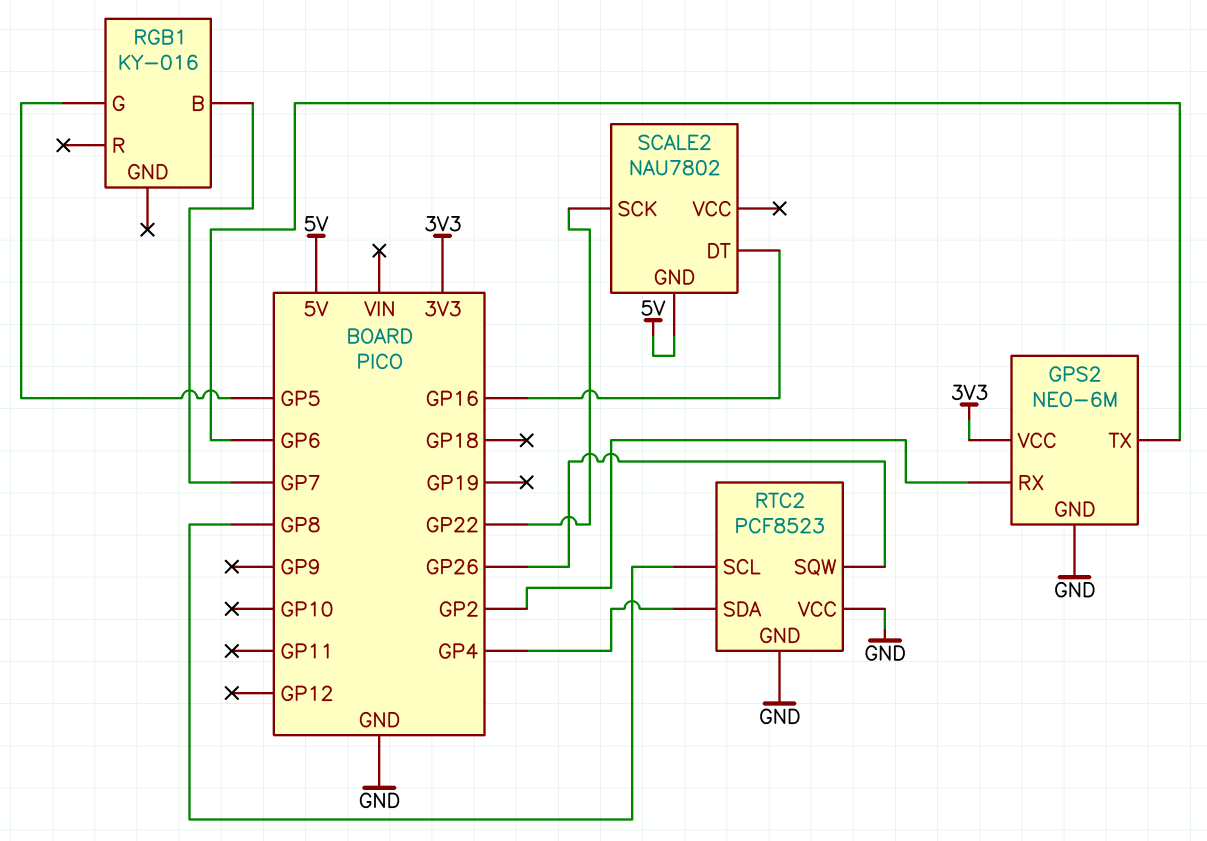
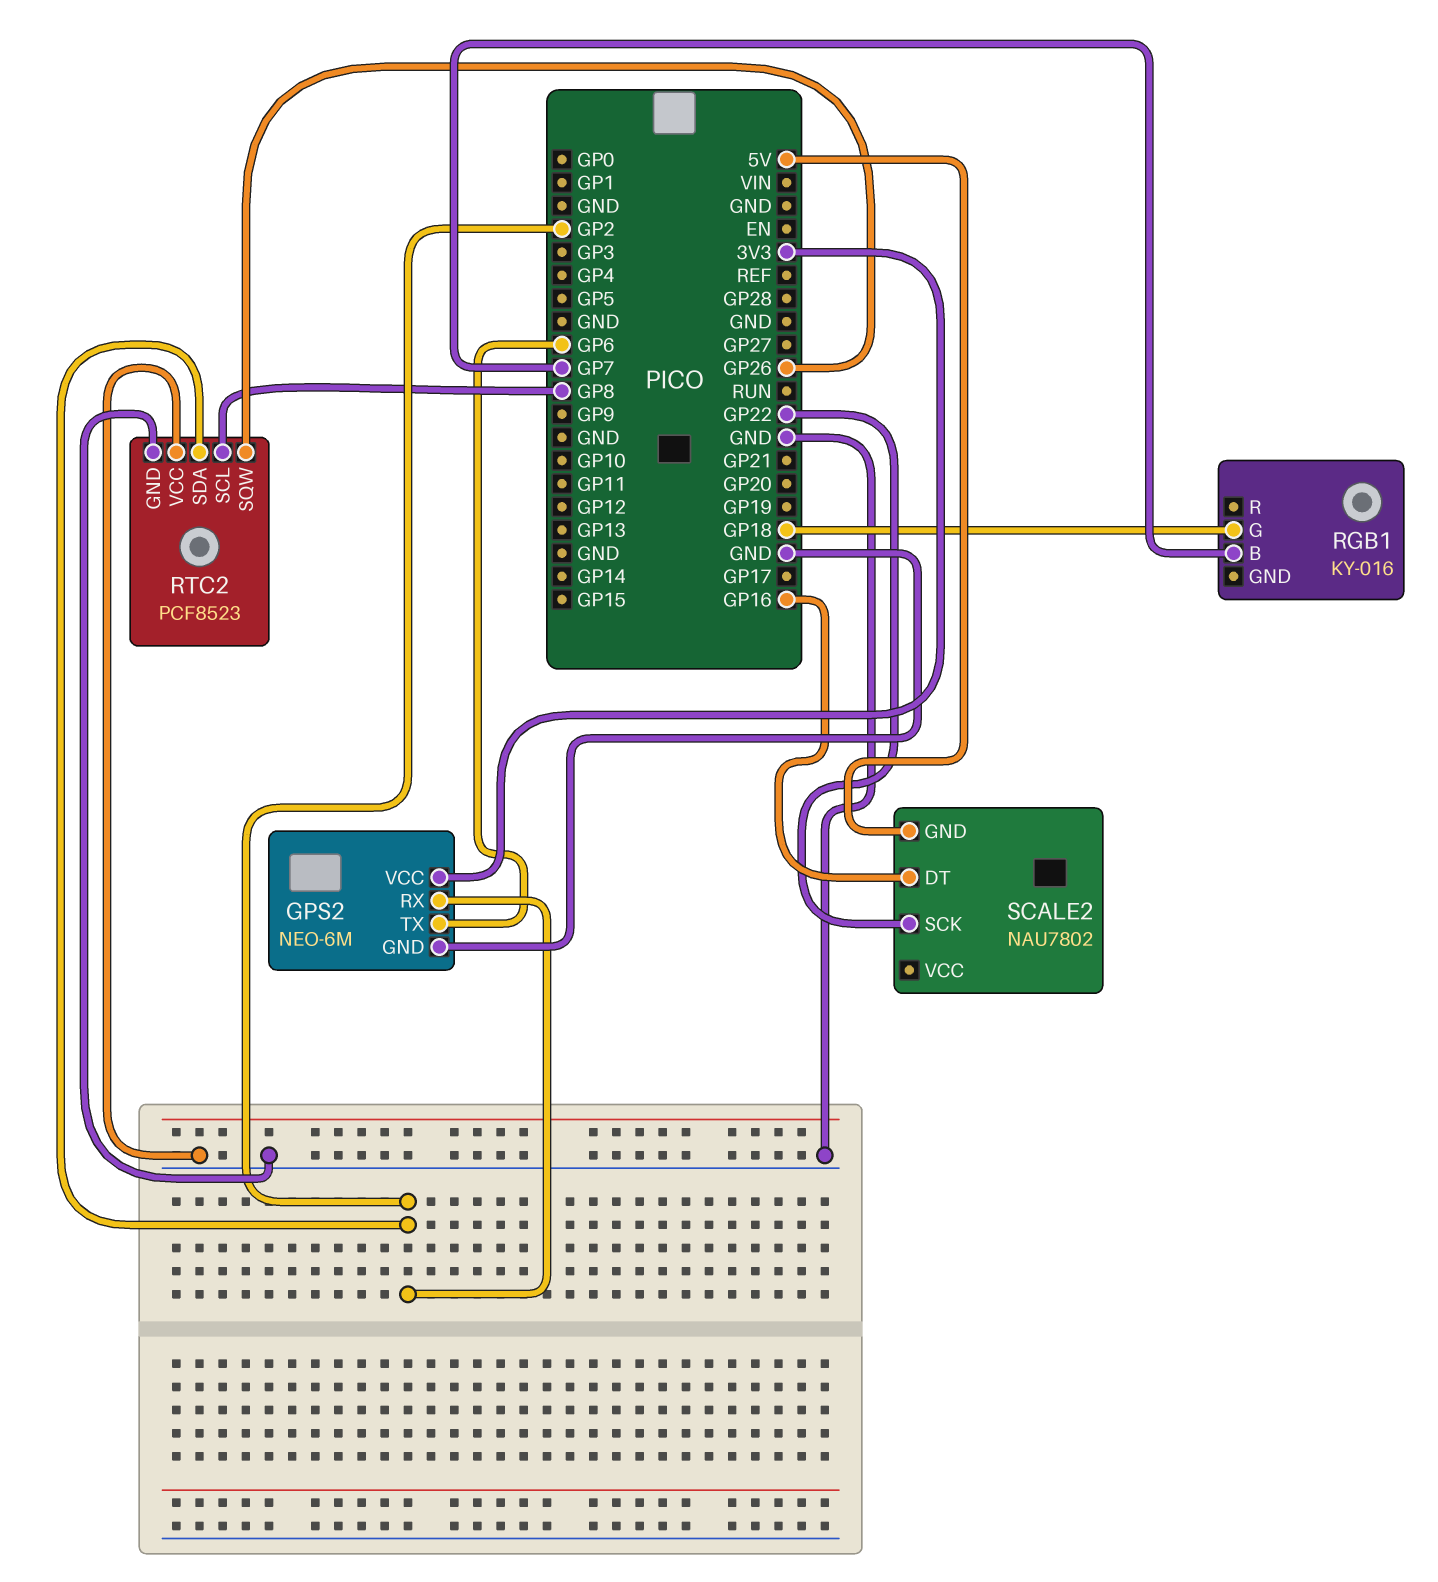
RGB1 pin G: GP5 -> GP18
RTC2 pin SDA: GP4 -> GP2

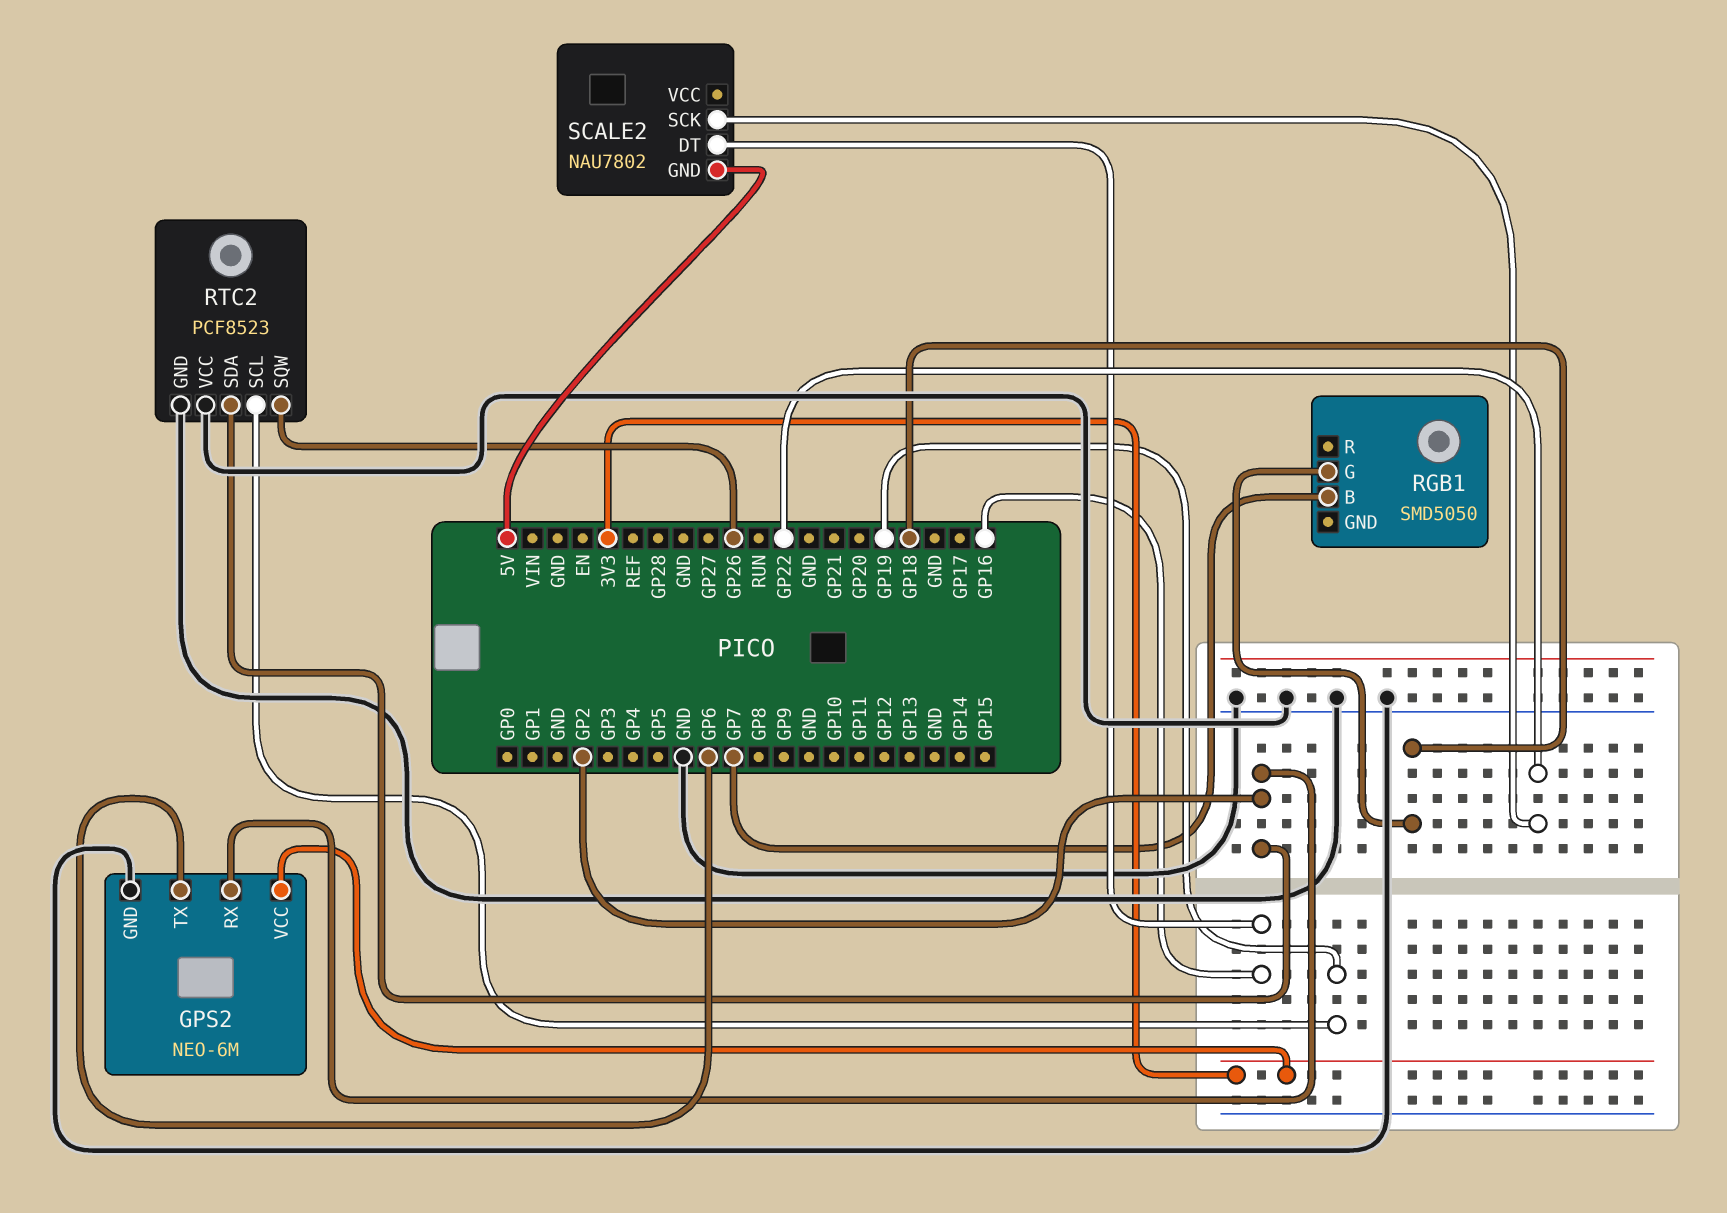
RGB1: KY-016 -> SMD5050
RTC2 pin SCL: GP8 -> GP19

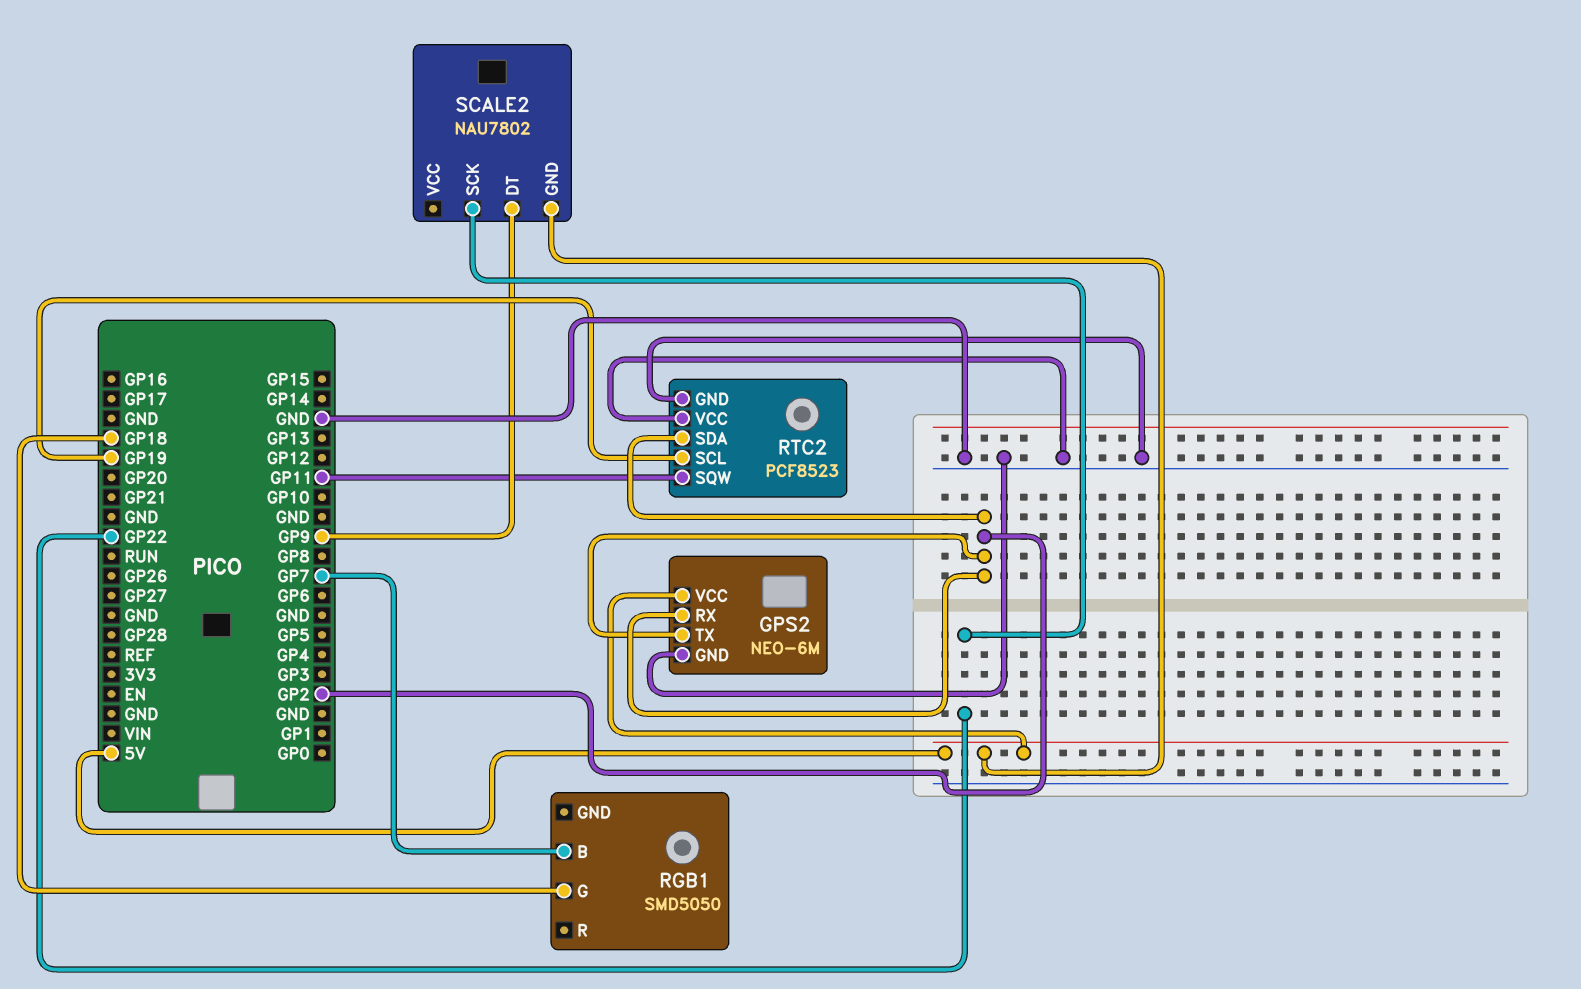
GPS2 pin TX: GP6 -> GP2
GPS2 pin VCC: 3V3 -> 5V
RTC2 pin SQW: GP26 -> GP11
SCALE2 pin DT: GP16 -> GP9

